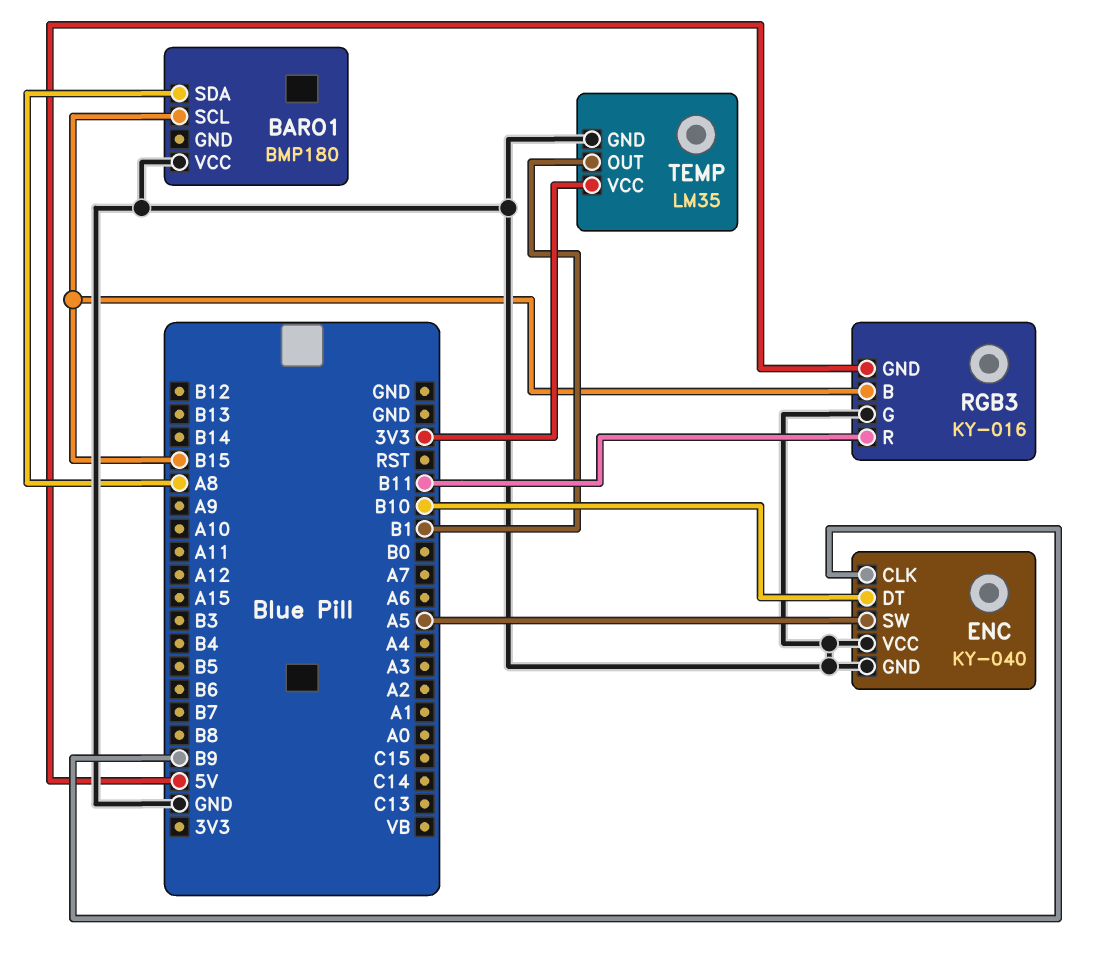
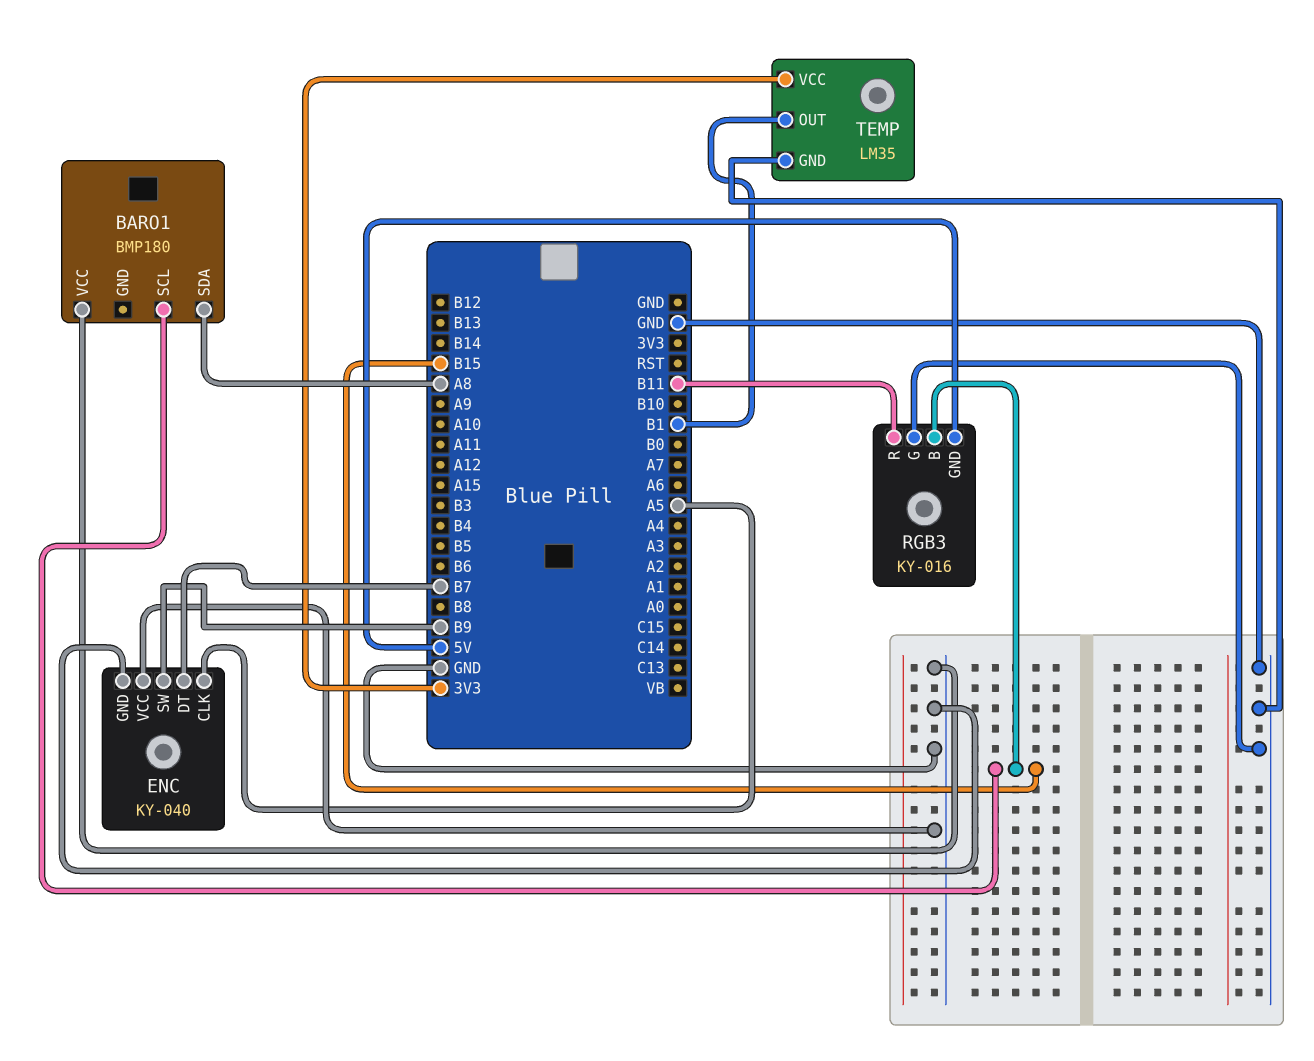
ENC pin CLK: B9 -> A5
ENC pin DT: B10 -> B7
ENC pin SW: A5 -> B9

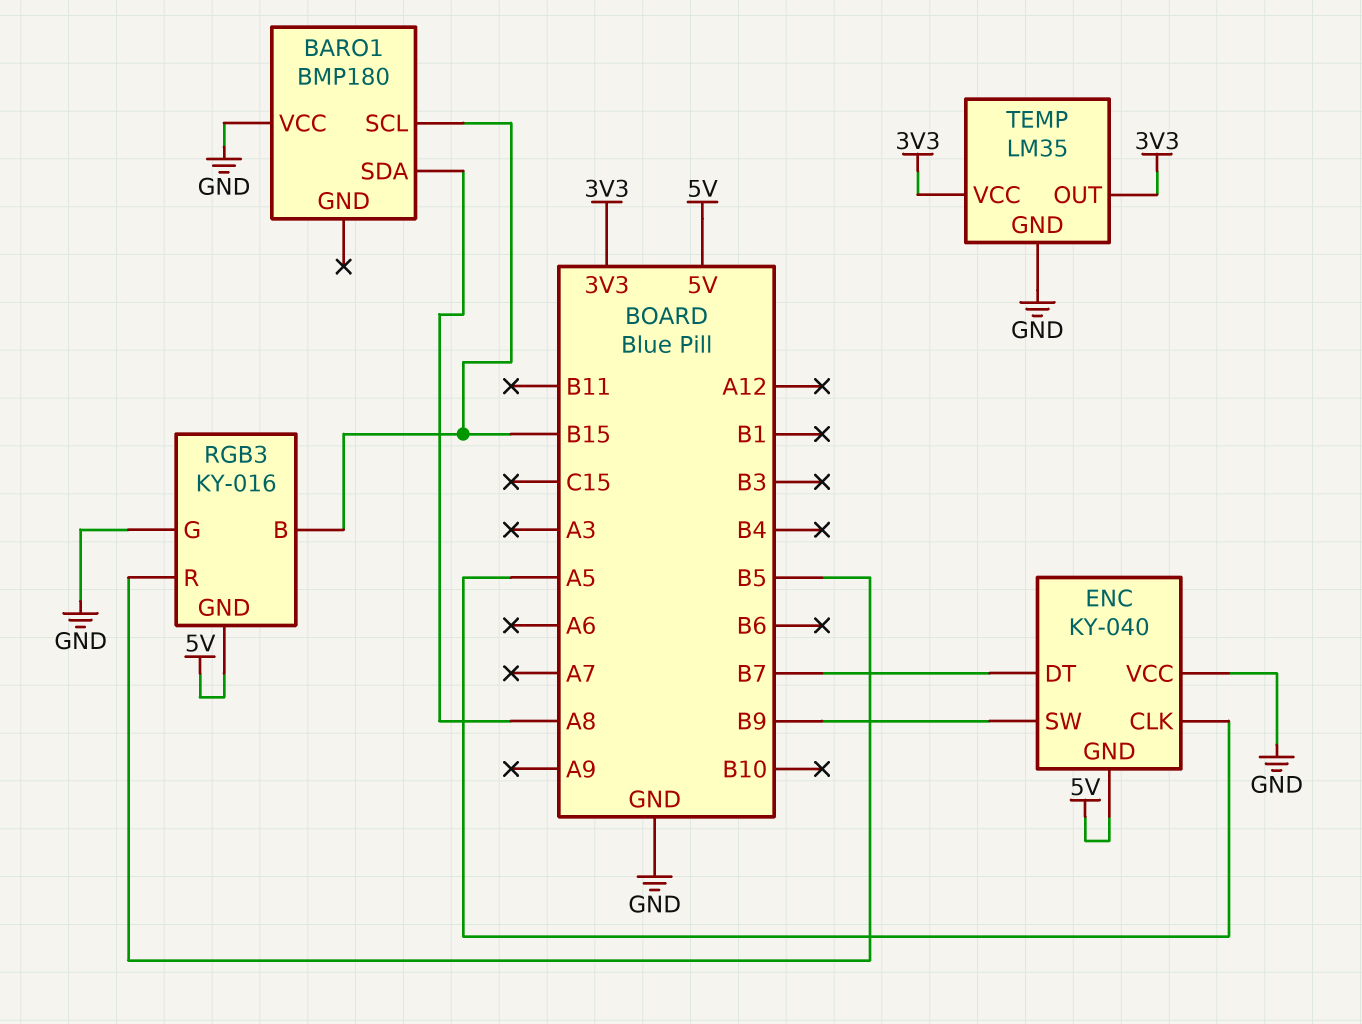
ENC pin GND: GND -> 5V
RGB3 pin R: B11 -> B5
TEMP pin OUT: B1 -> 3V3

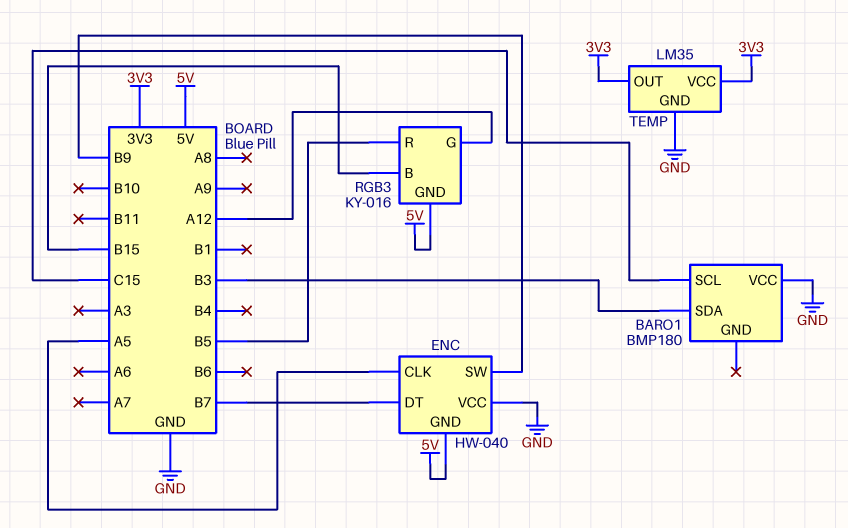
BARO1 pin SCL: B15 -> C15
BARO1 pin SDA: A8 -> B3
ENC: KY-040 -> HW-040
RGB3 pin G: GND -> A12

